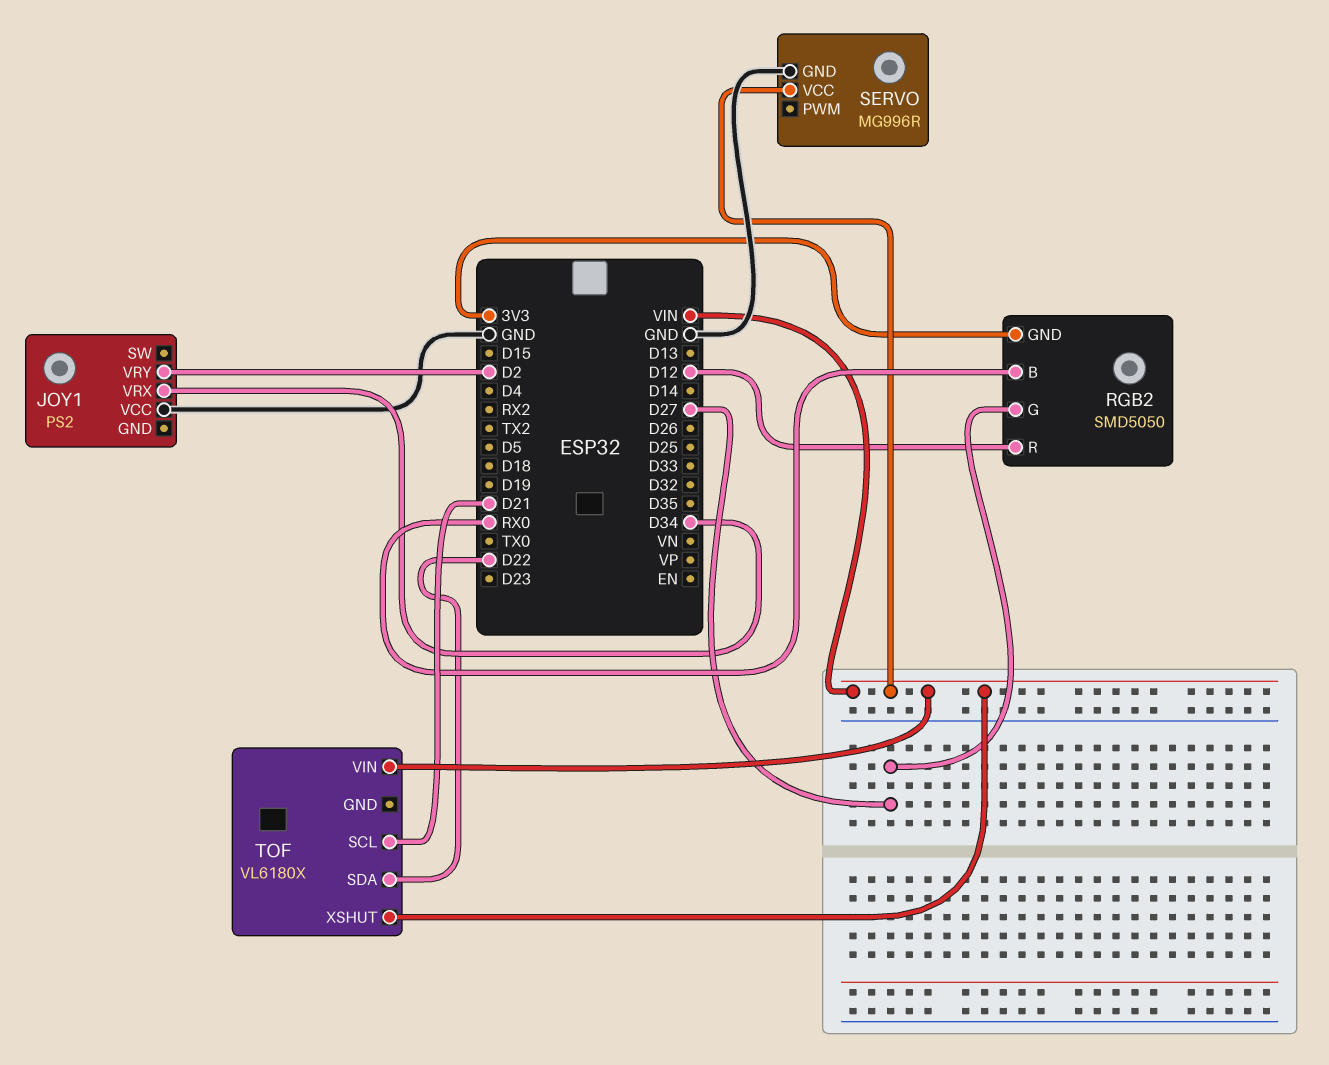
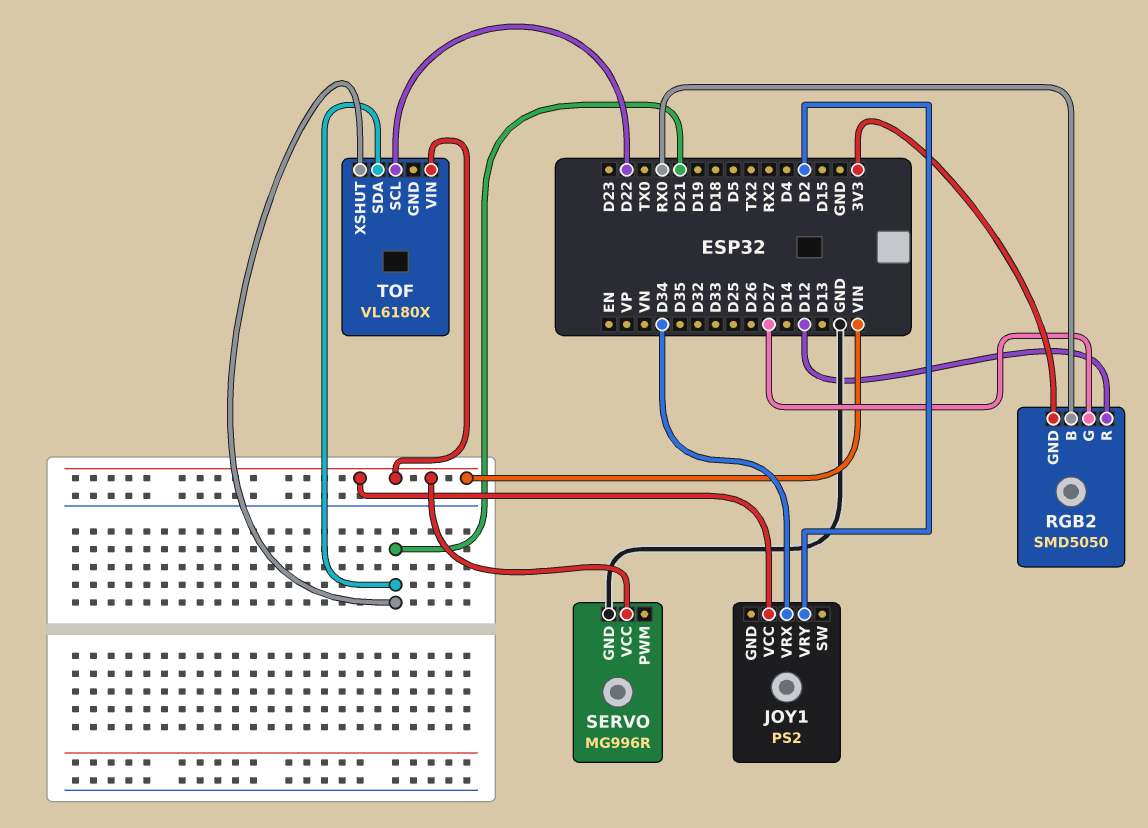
JOY1 pin VCC: GND -> VIN
TOF pin SCL: D21 -> D22
TOF pin SDA: D22 -> D21
TOF pin XSHUT: VIN -> D21

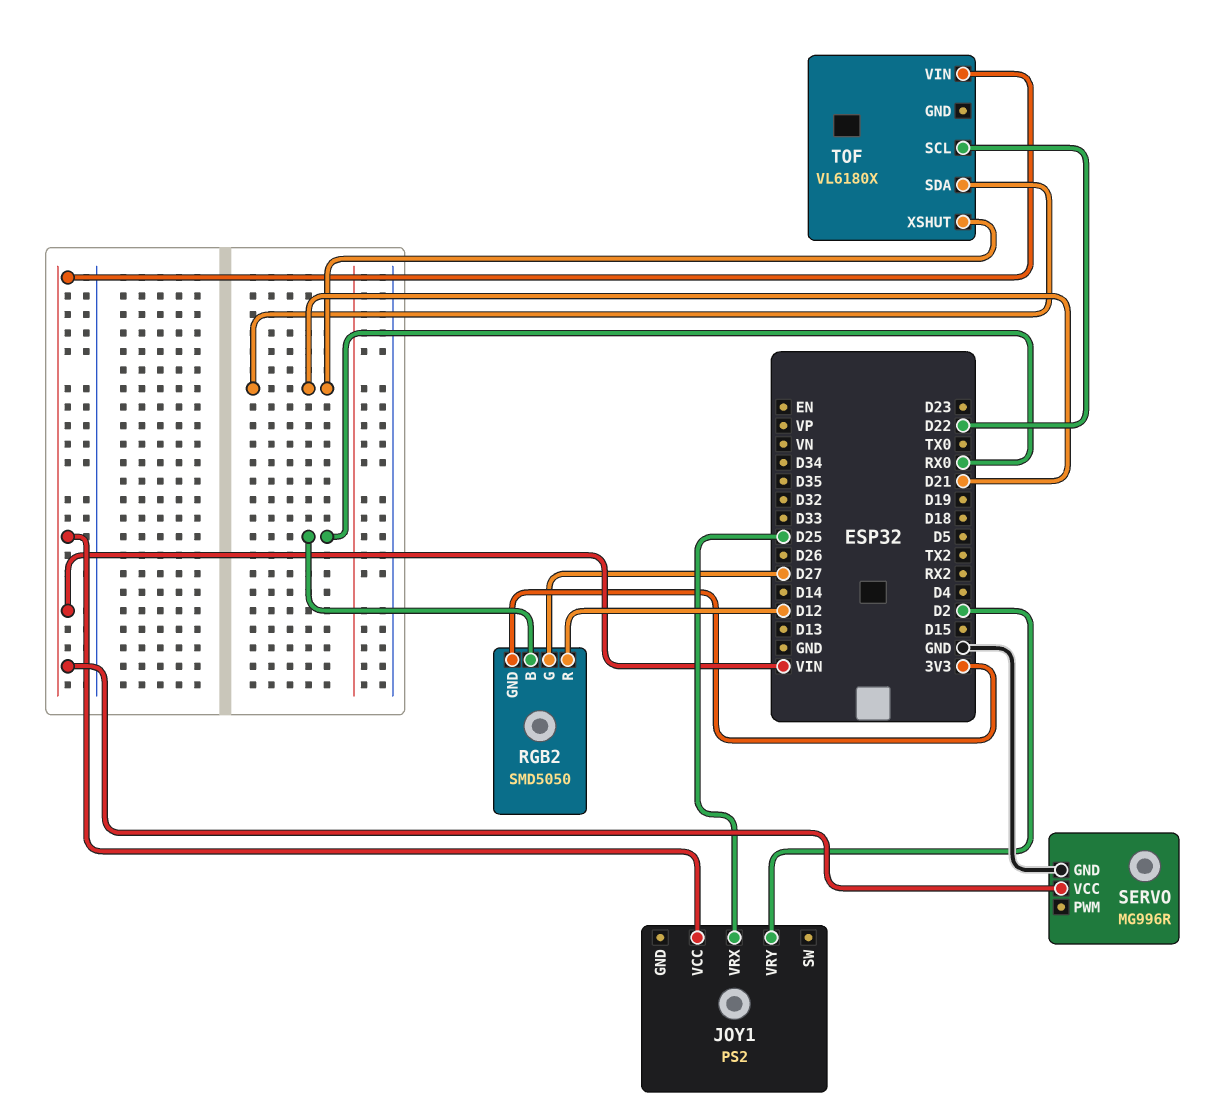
JOY1 pin VRX: D34 -> D25

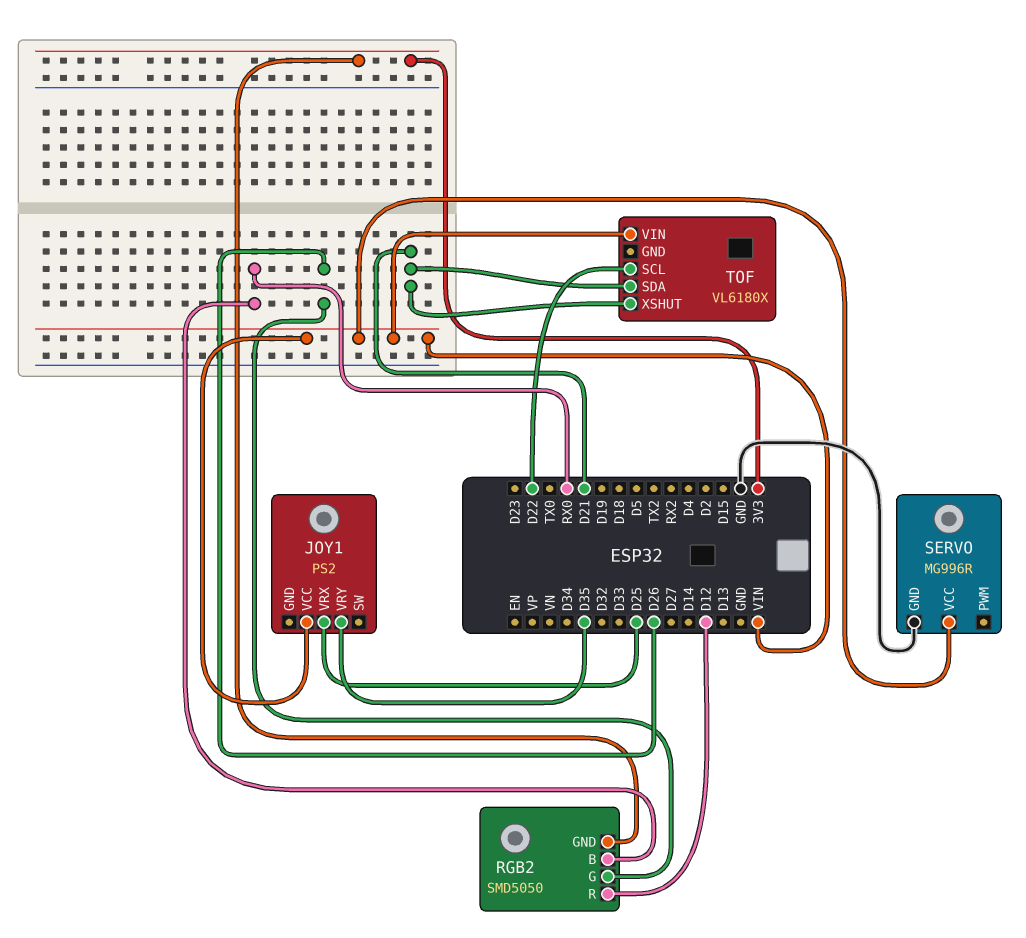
JOY1 pin VRY: D2 -> D35
RGB2 pin G: D27 -> D26

